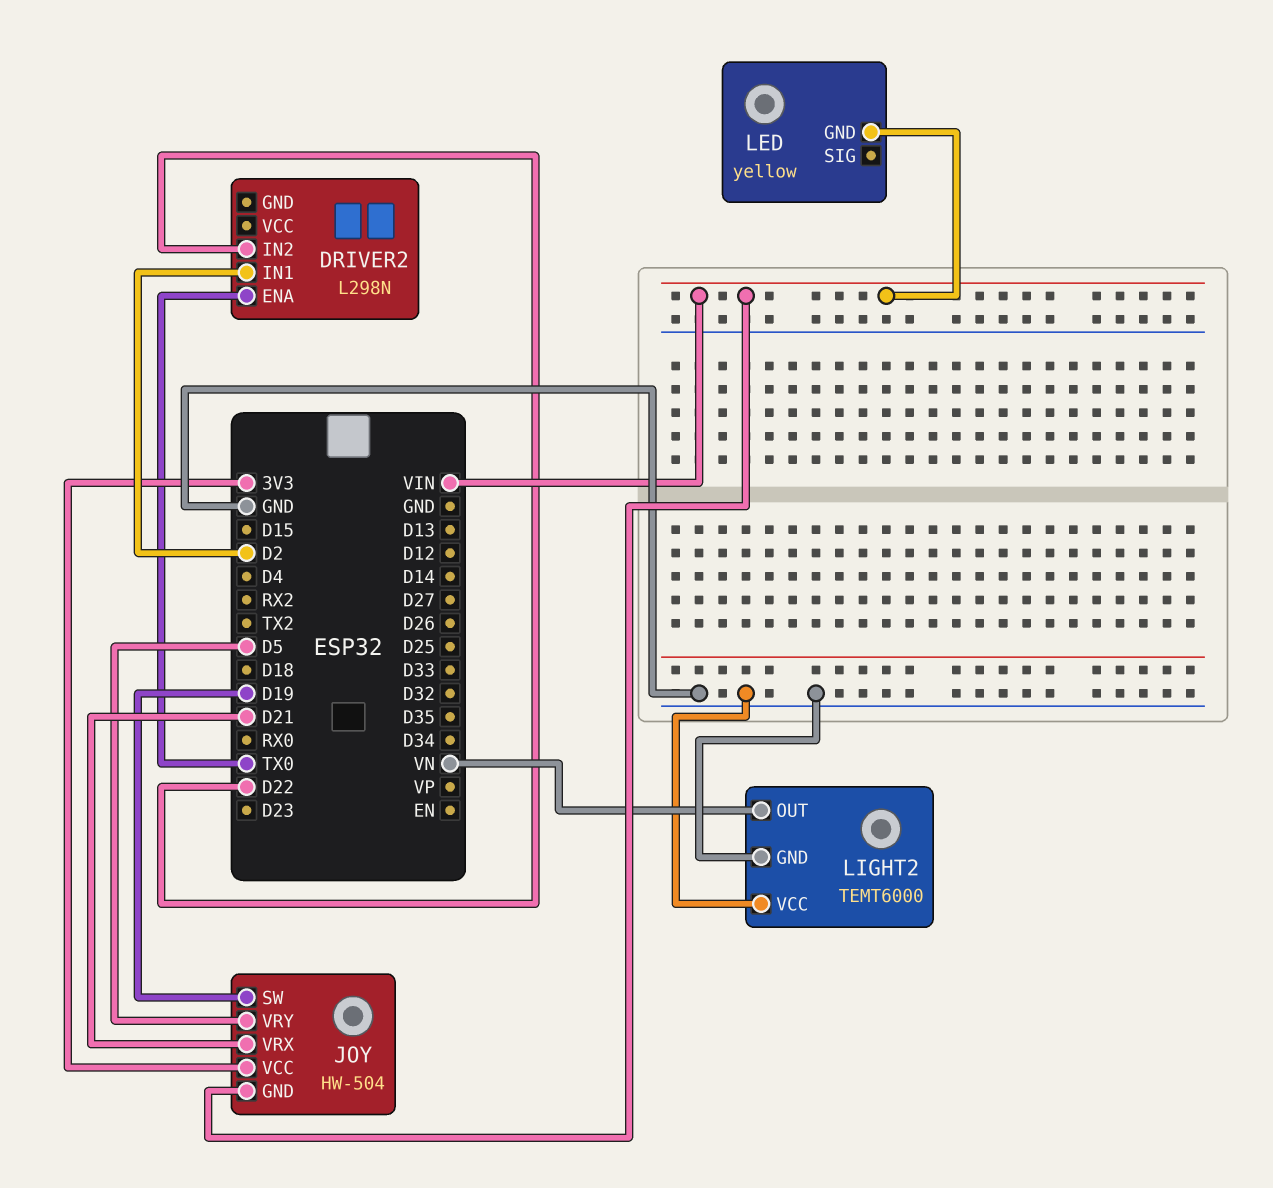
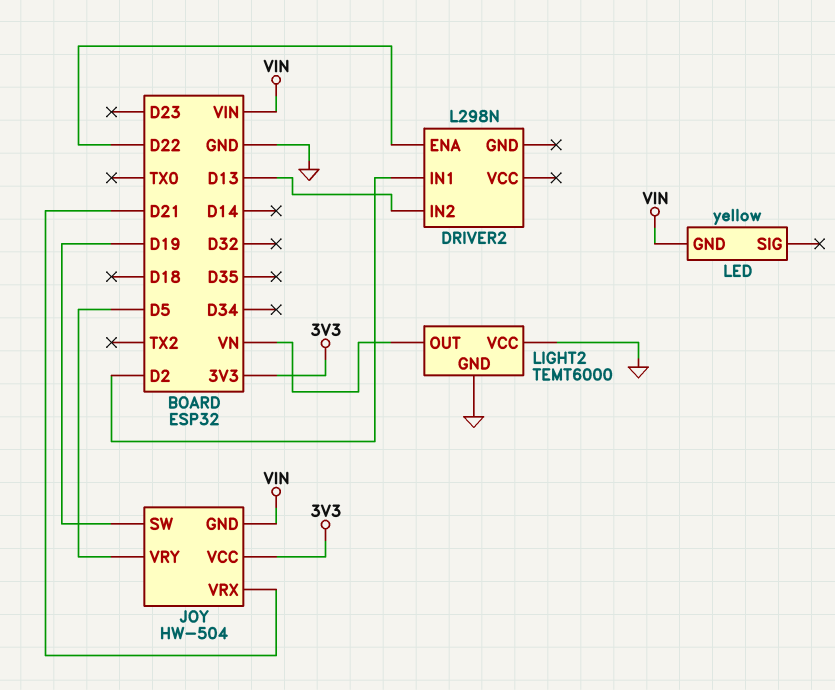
DRIVER2 pin ENA: TX0 -> D22
DRIVER2 pin IN2: D22 -> D13

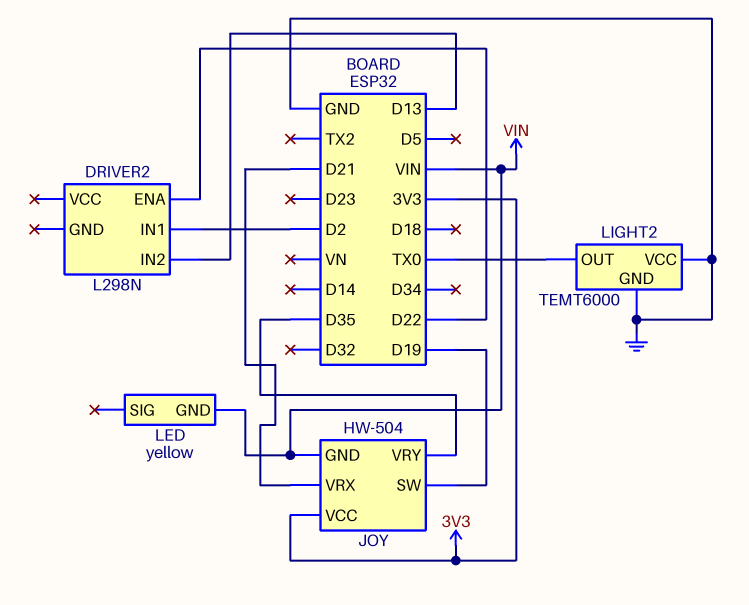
JOY pin VRY: D5 -> D35
LIGHT2 pin OUT: VN -> TX0

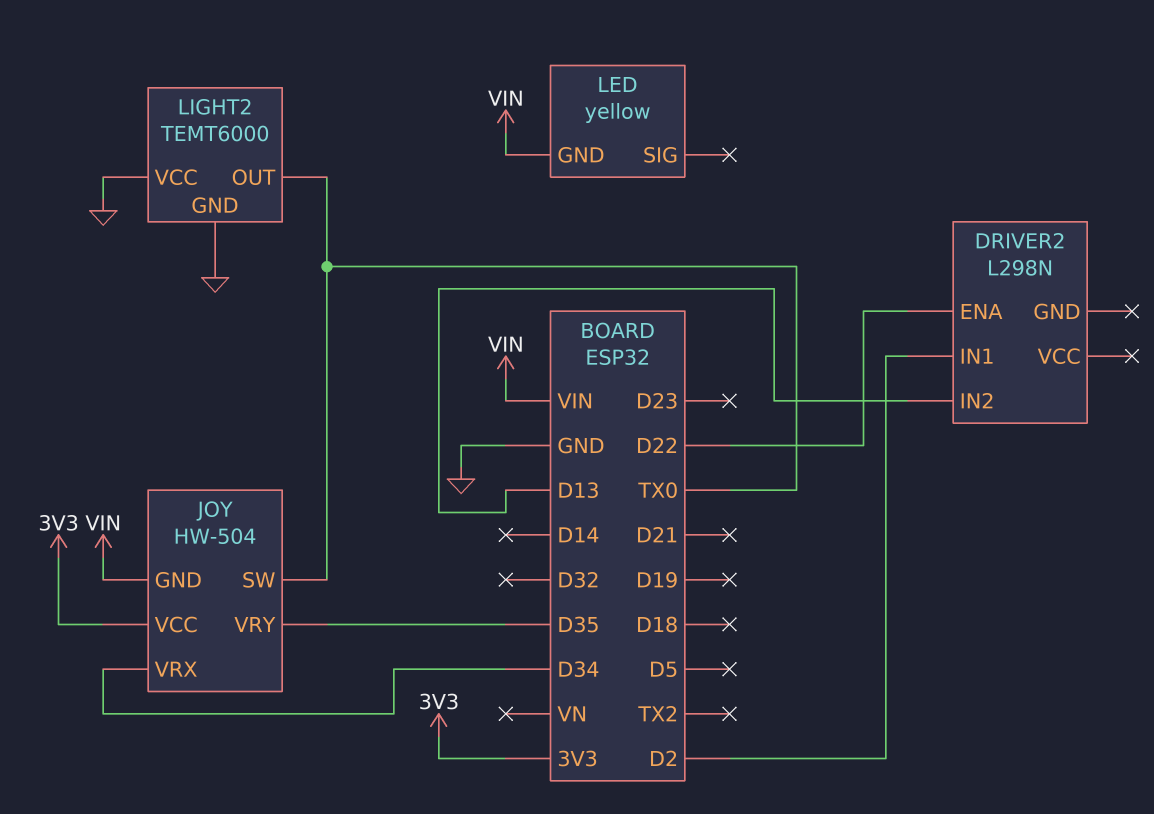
JOY pin SW: D19 -> TX0
JOY pin VRX: D21 -> D34

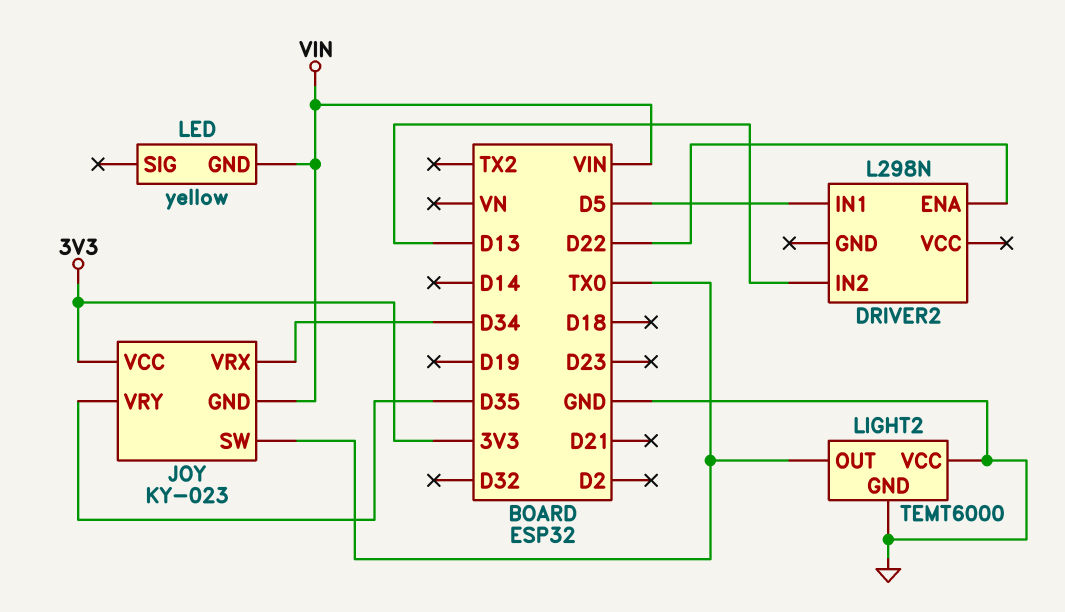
DRIVER2 pin IN1: D2 -> D5
JOY: HW-504 -> KY-023

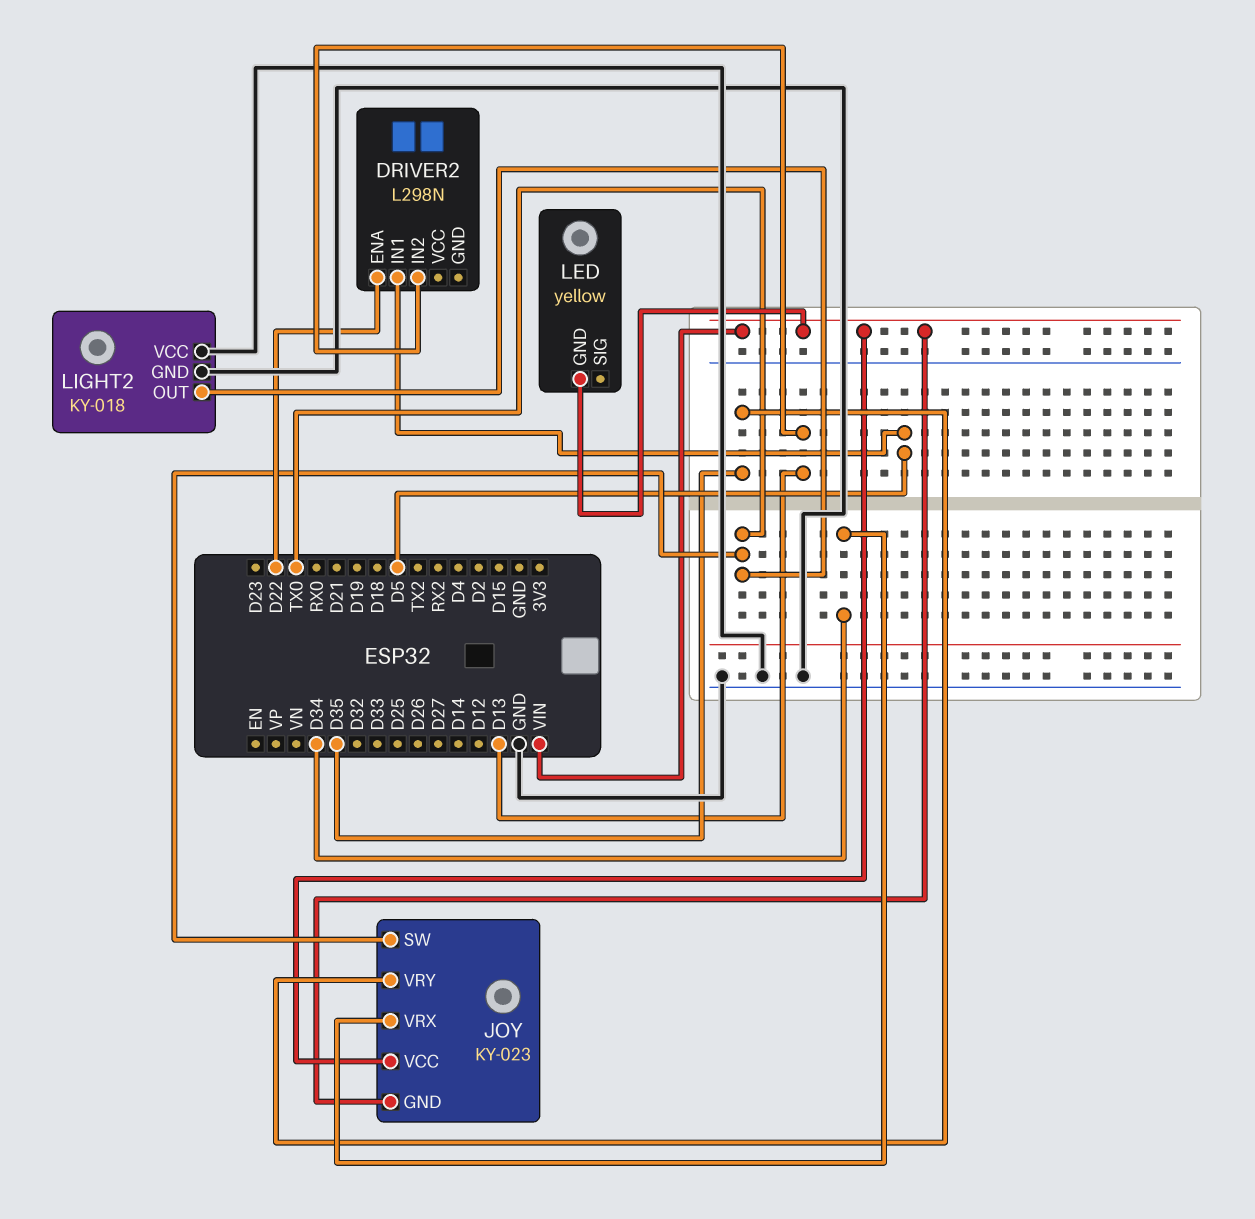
JOY pin VCC: 3V3 -> VIN
LIGHT2: TEMT6000 -> KY-018

